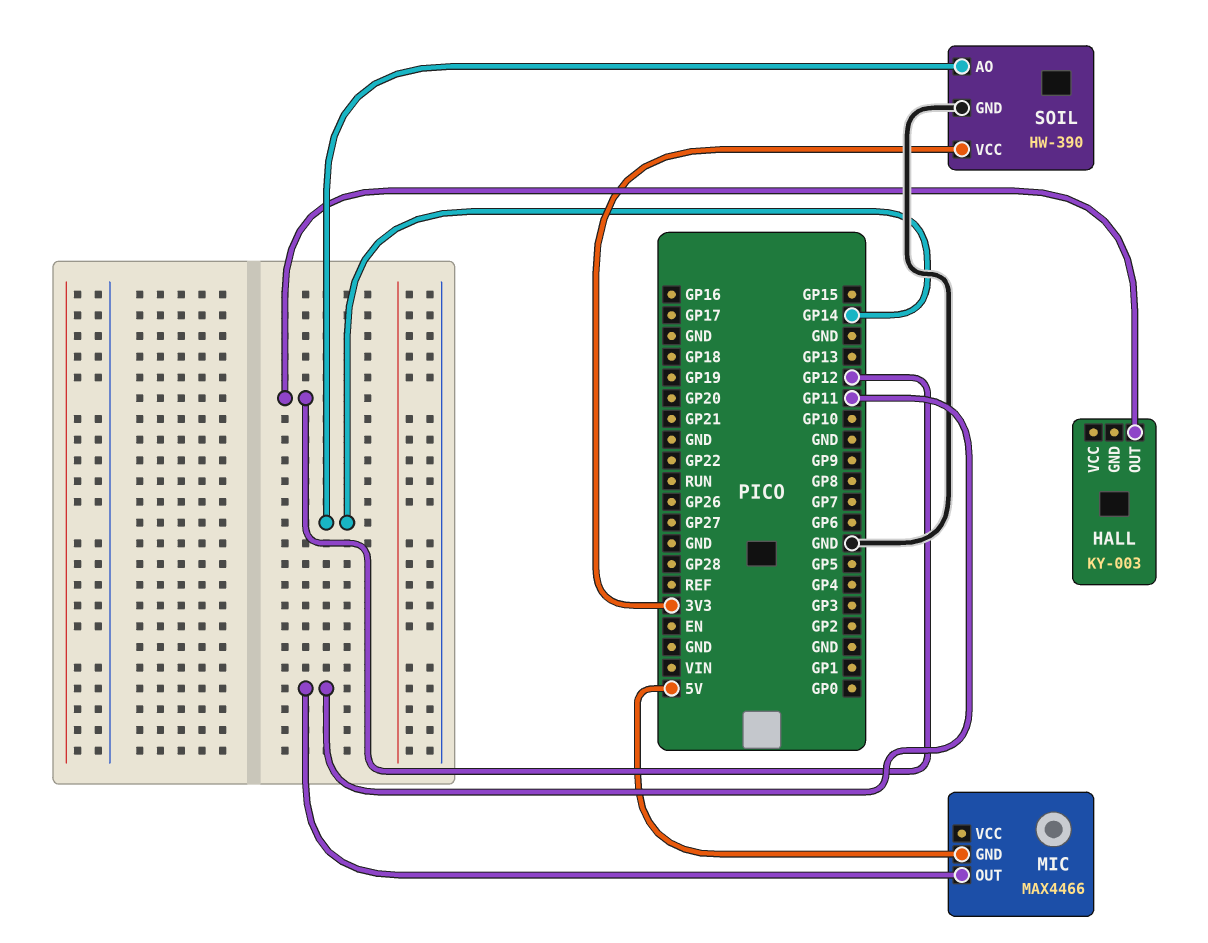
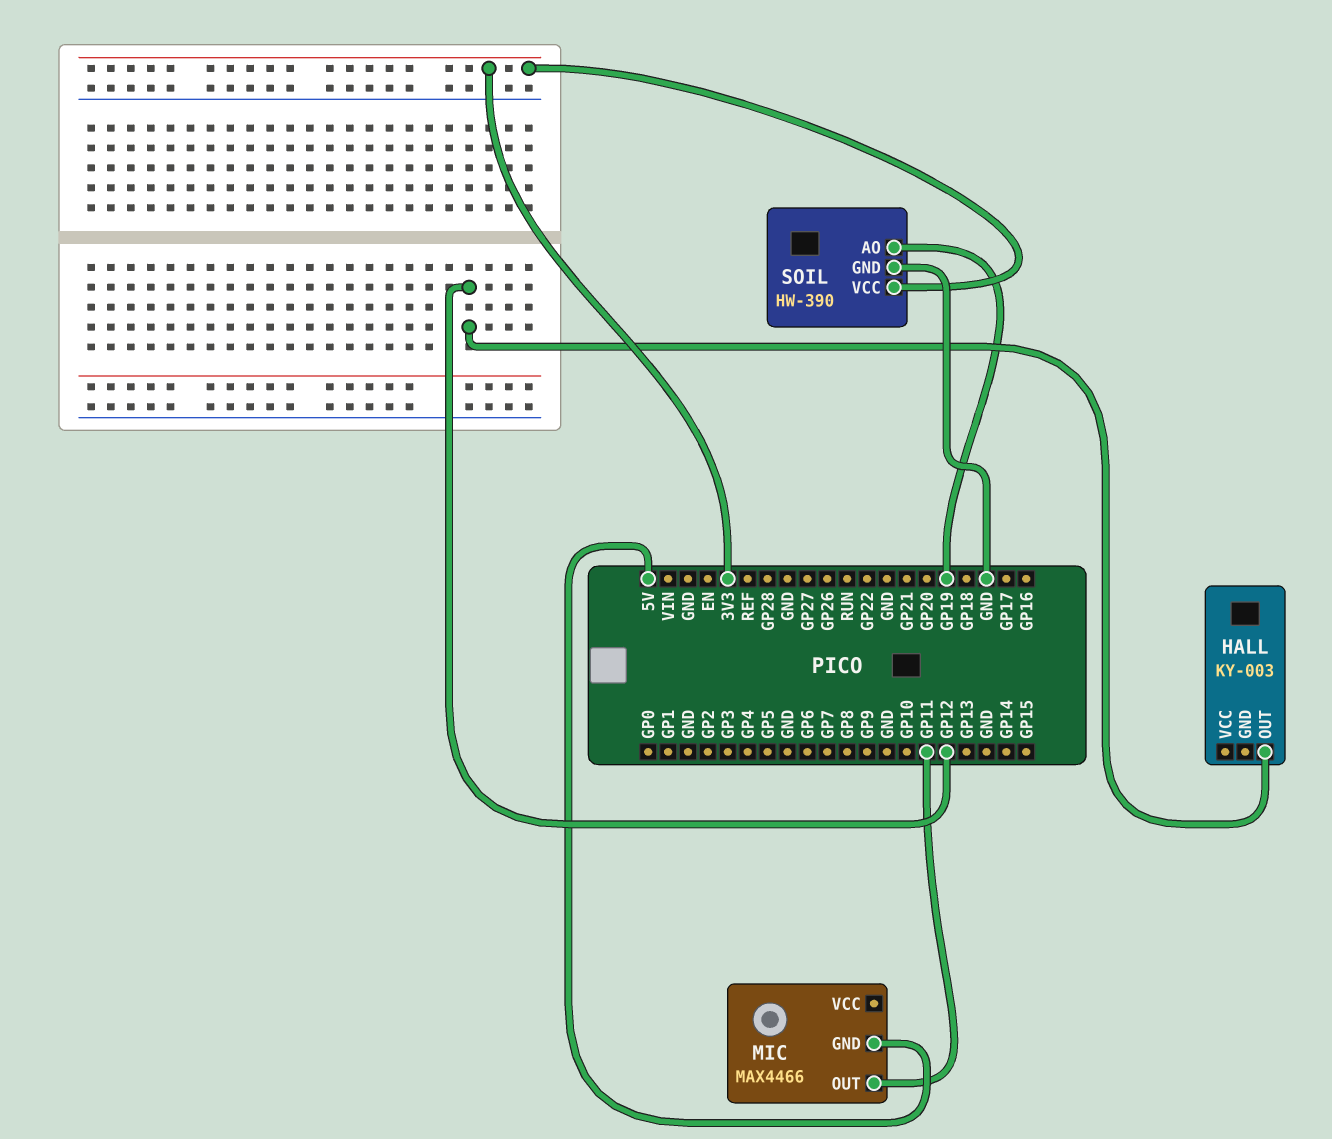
SOIL pin AO: GP14 -> GP19

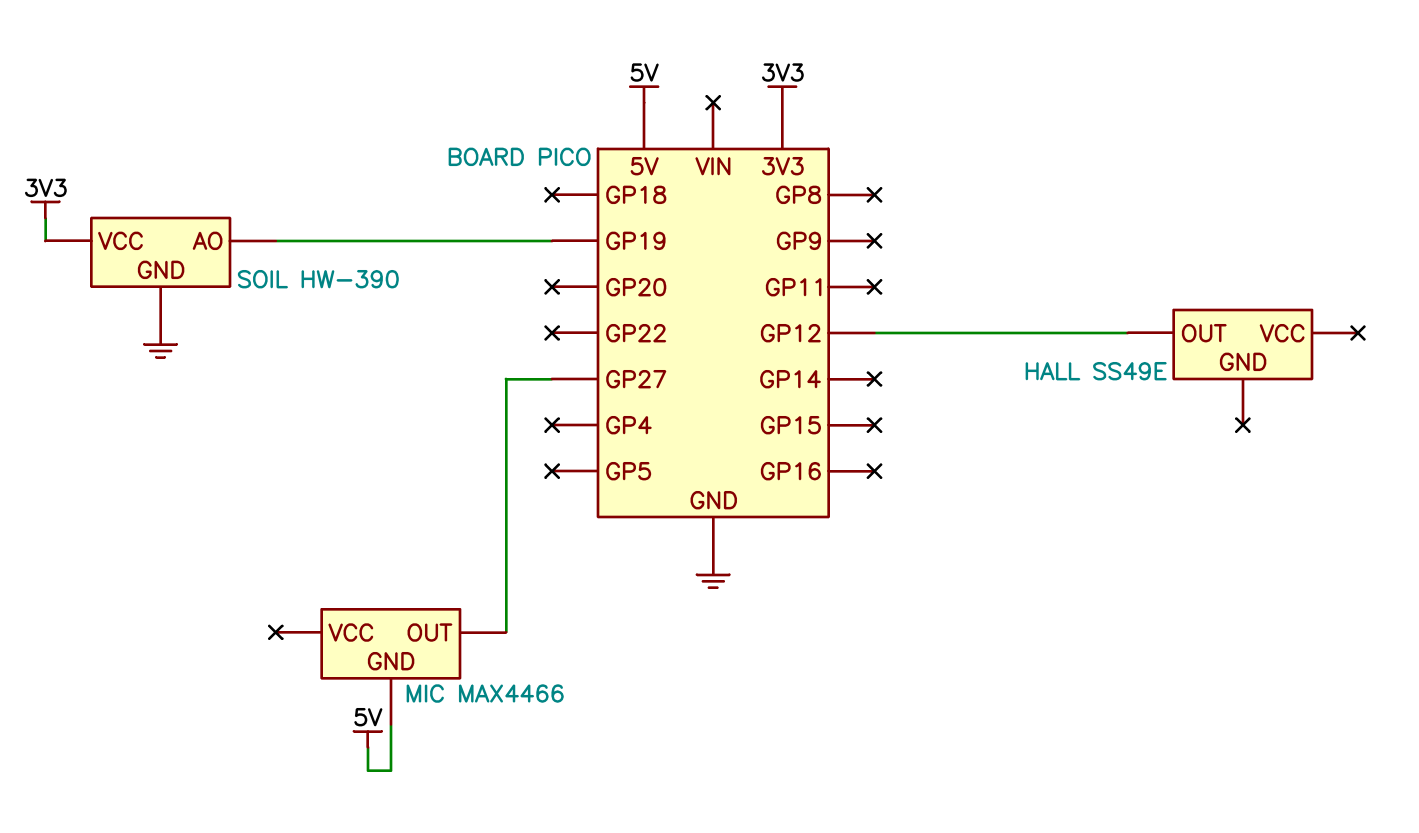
HALL: KY-003 -> SS49E
MIC pin OUT: GP11 -> GP27

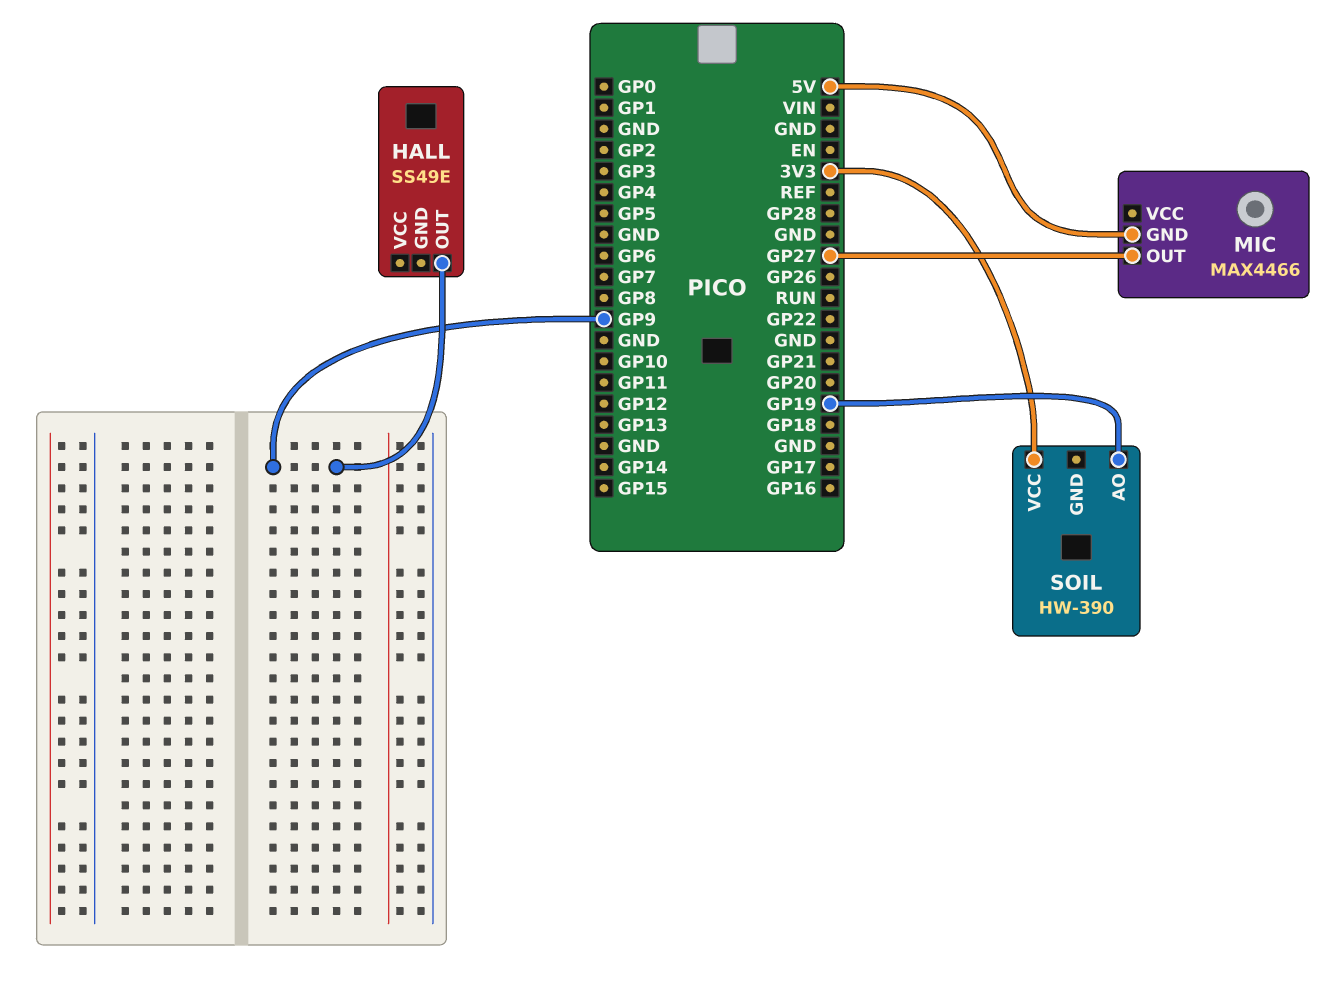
HALL pin OUT: GP12 -> GP9
SOIL pin GND: GND -> none

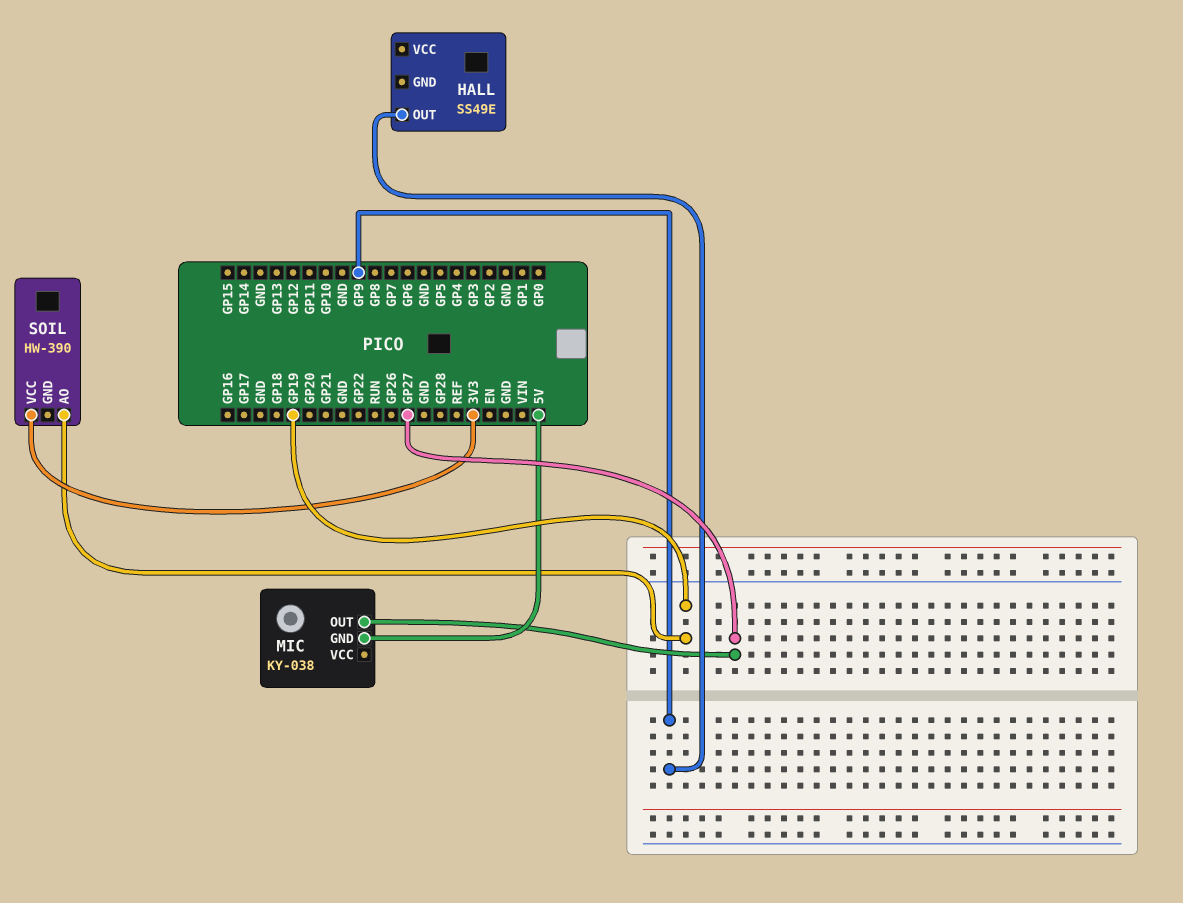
MIC: MAX4466 -> KY-038

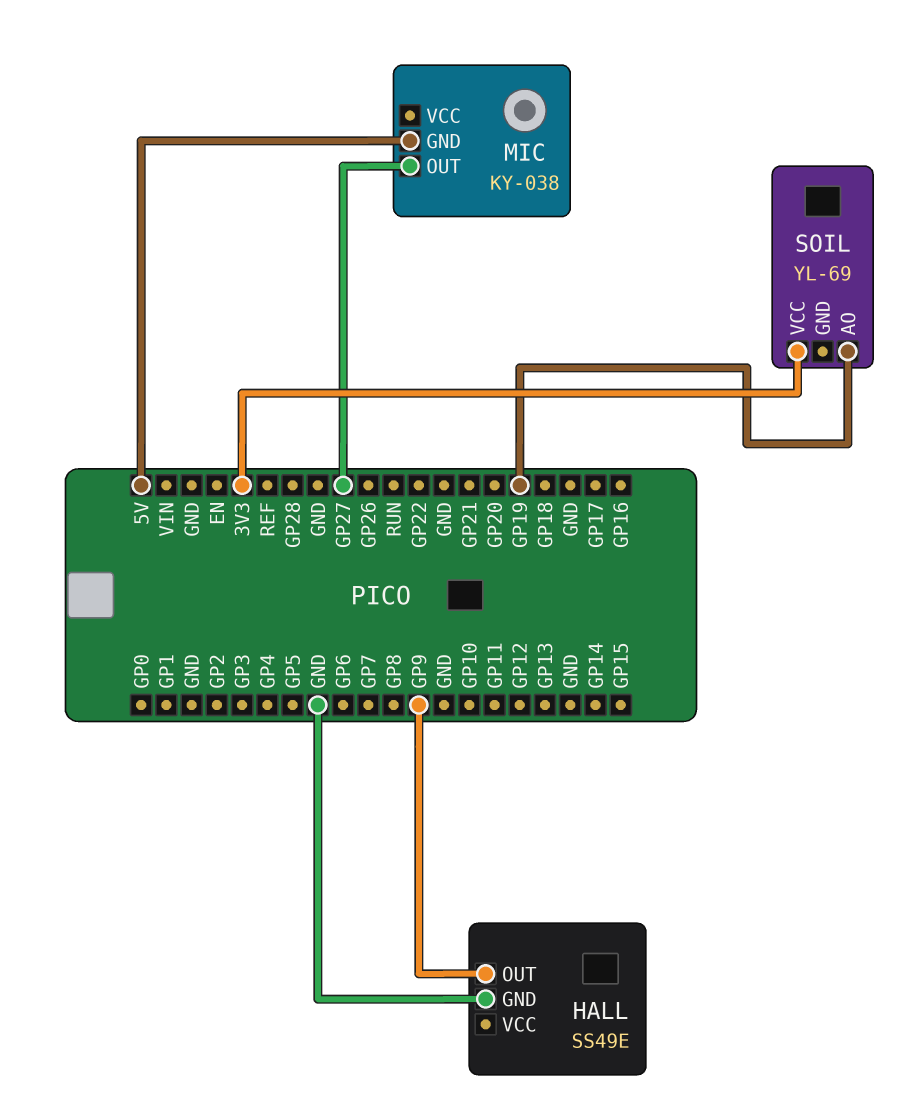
HALL pin GND: none -> GND
SOIL: HW-390 -> YL-69

